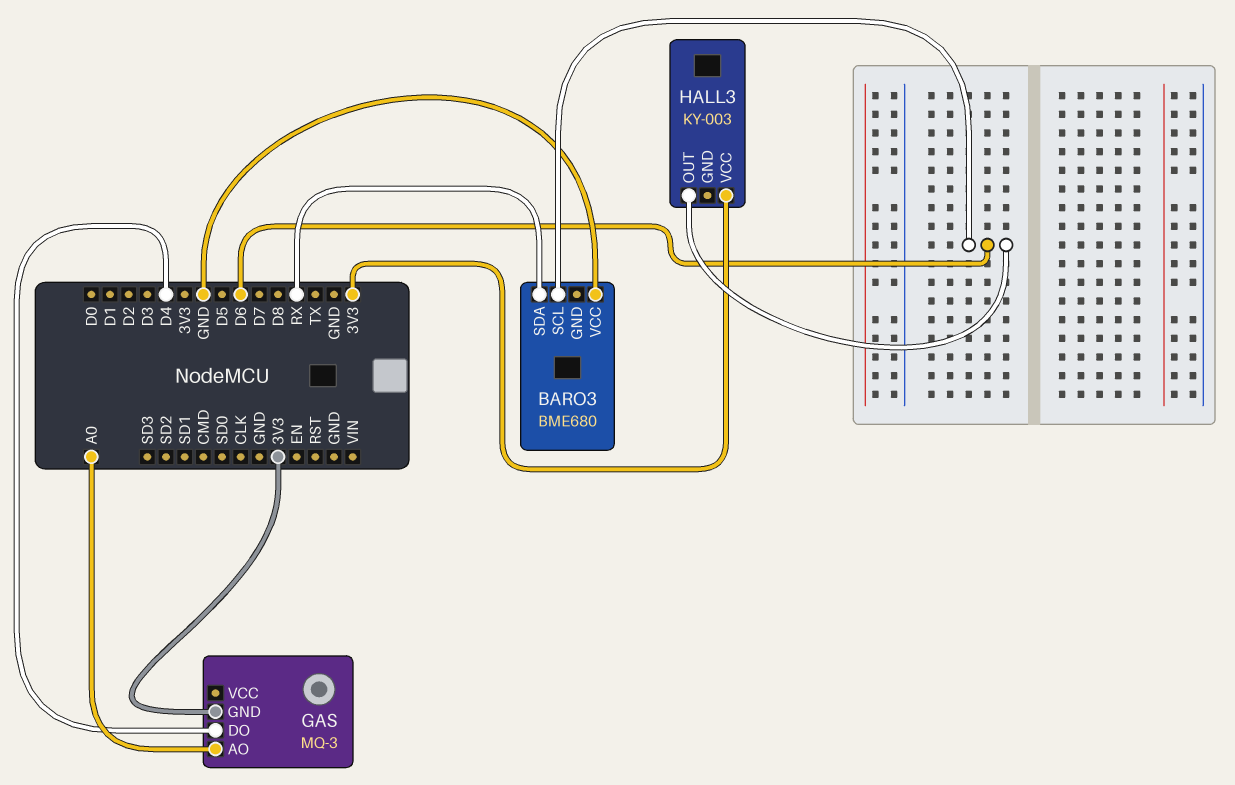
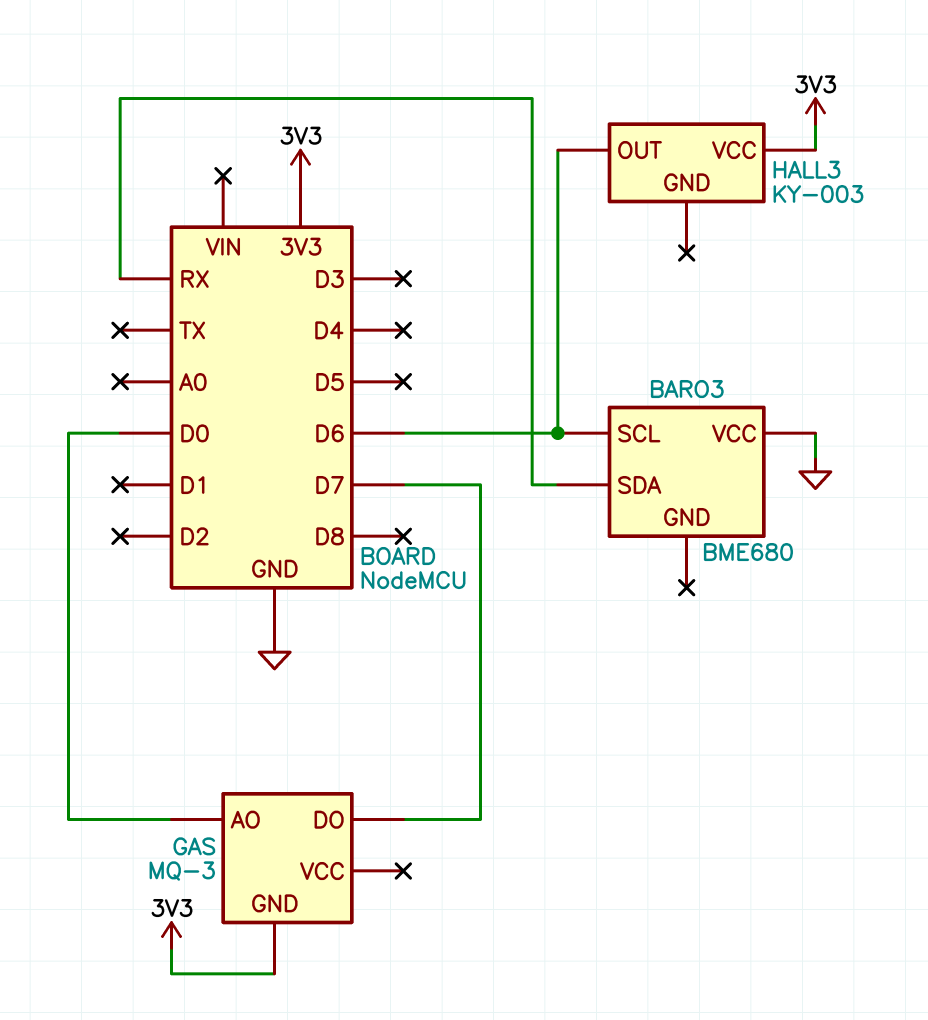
GAS pin AO: A0 -> D0
GAS pin DO: D4 -> D7

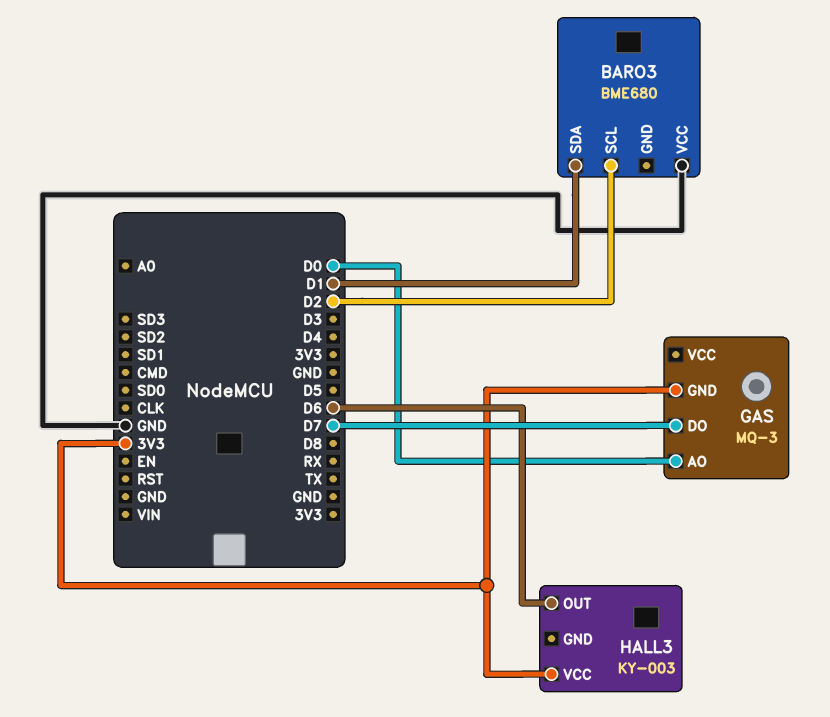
BARO3 pin SCL: D6 -> D2
BARO3 pin SDA: RX -> D1

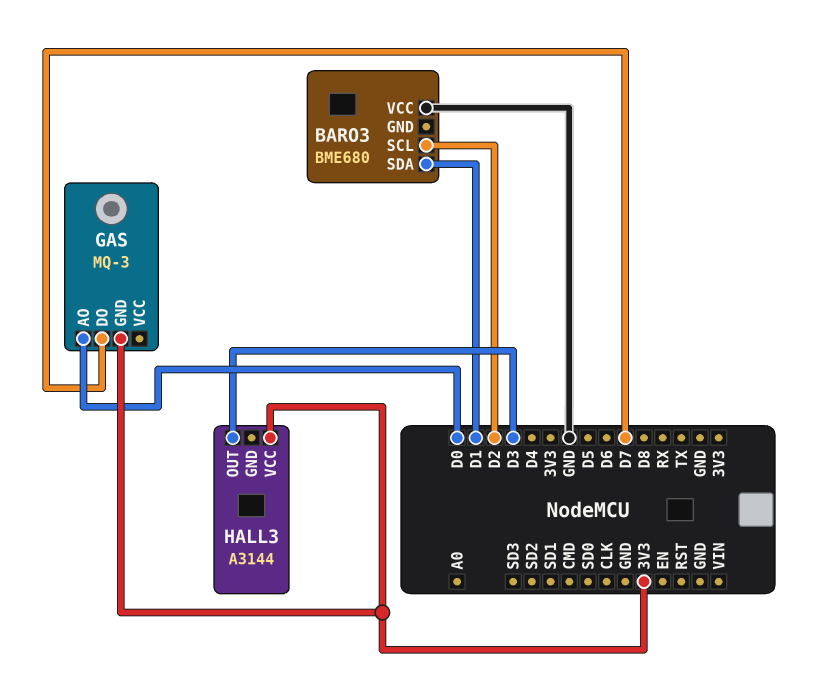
HALL3: KY-003 -> A3144
HALL3 pin OUT: D6 -> D3

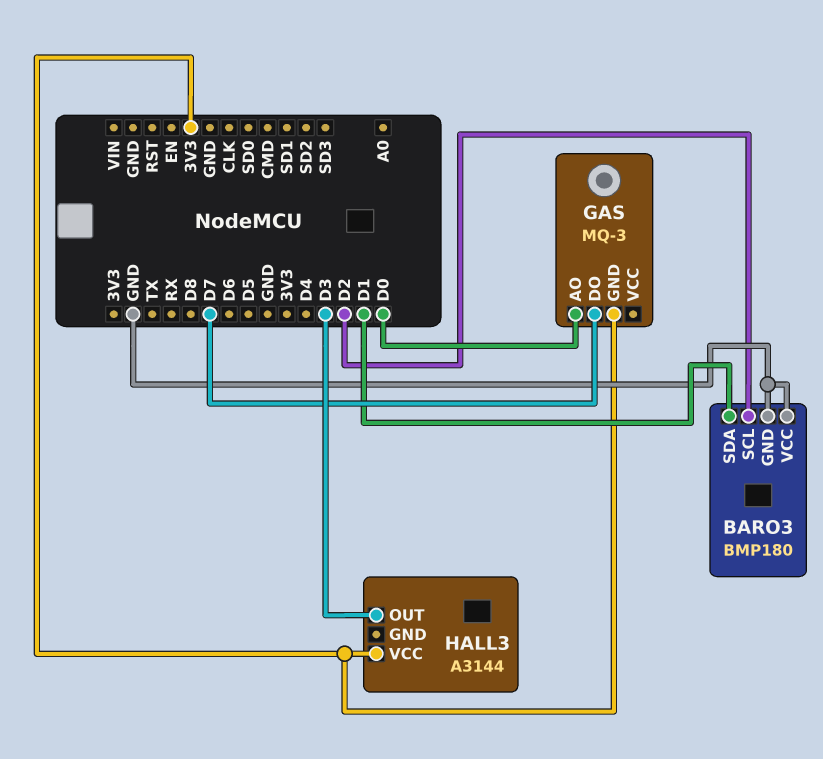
BARO3: BME680 -> BMP180
BARO3 pin GND: none -> GND

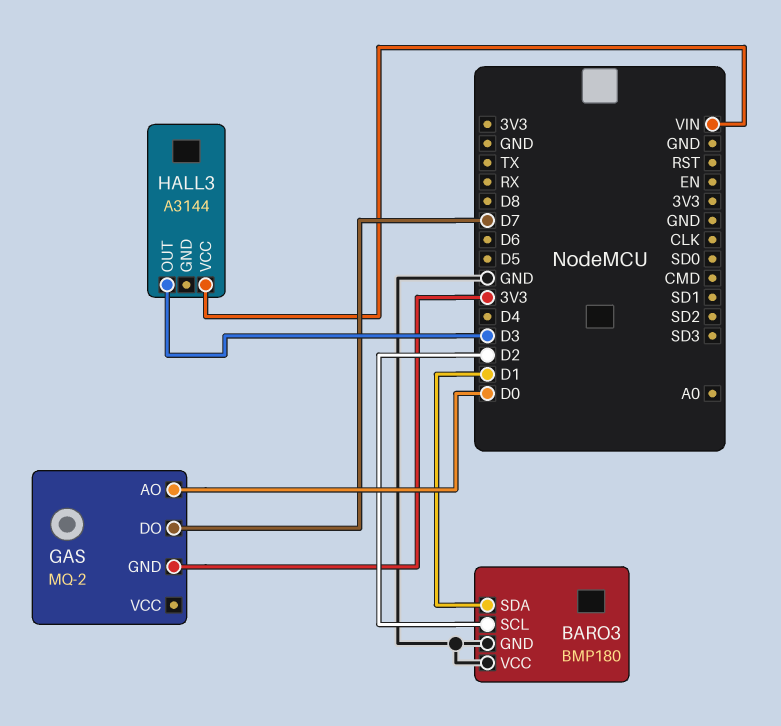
GAS: MQ-3 -> MQ-2
HALL3 pin VCC: 3V3 -> VIN

